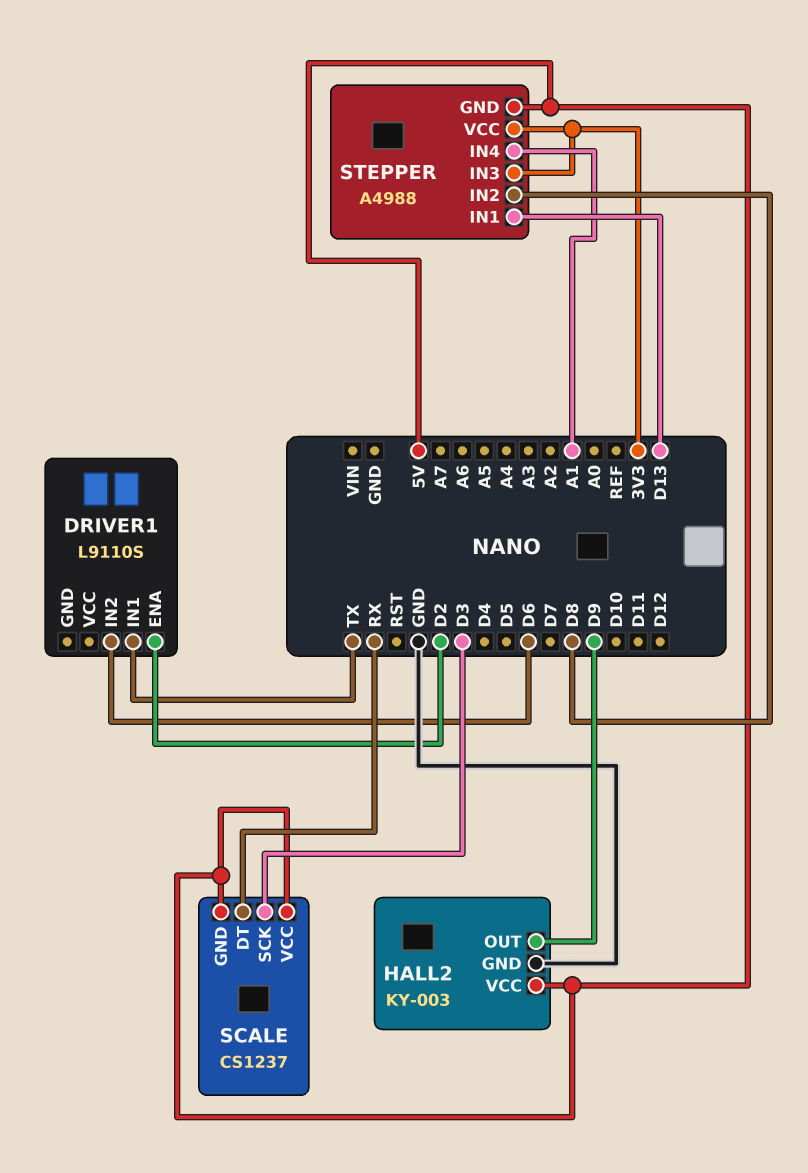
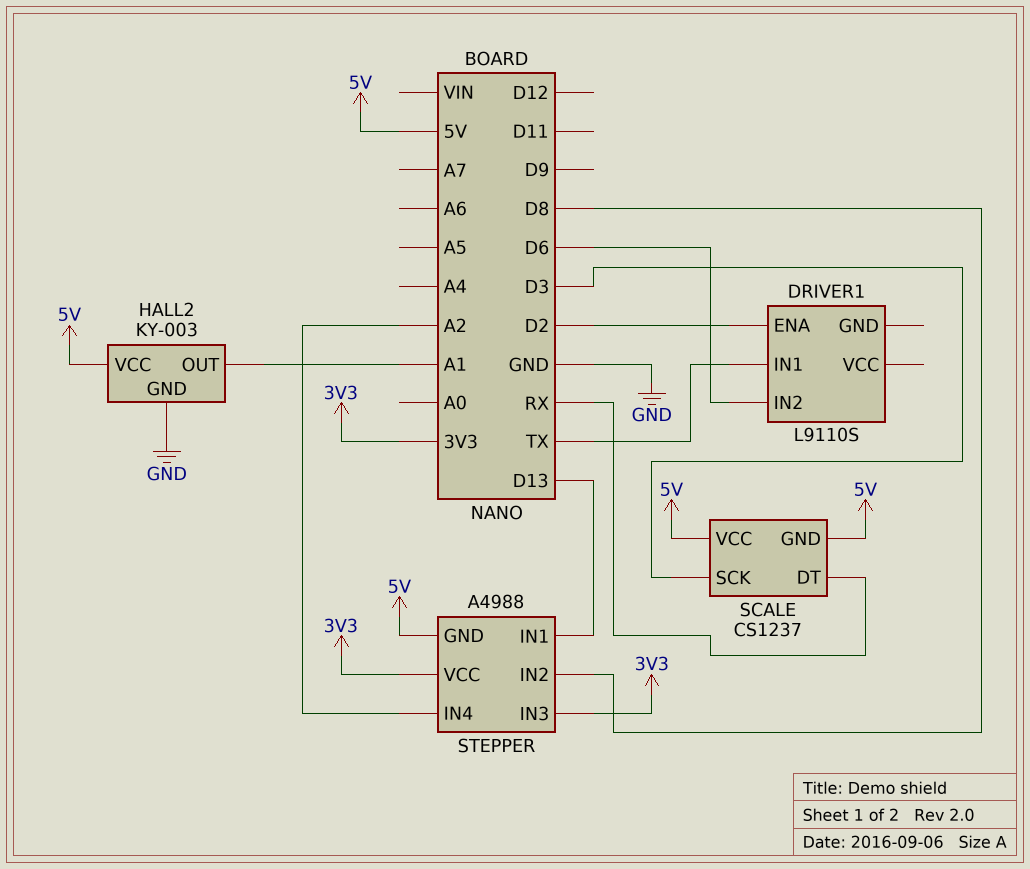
HALL2 pin OUT: D9 -> A1
STEPPER pin IN4: A1 -> A2

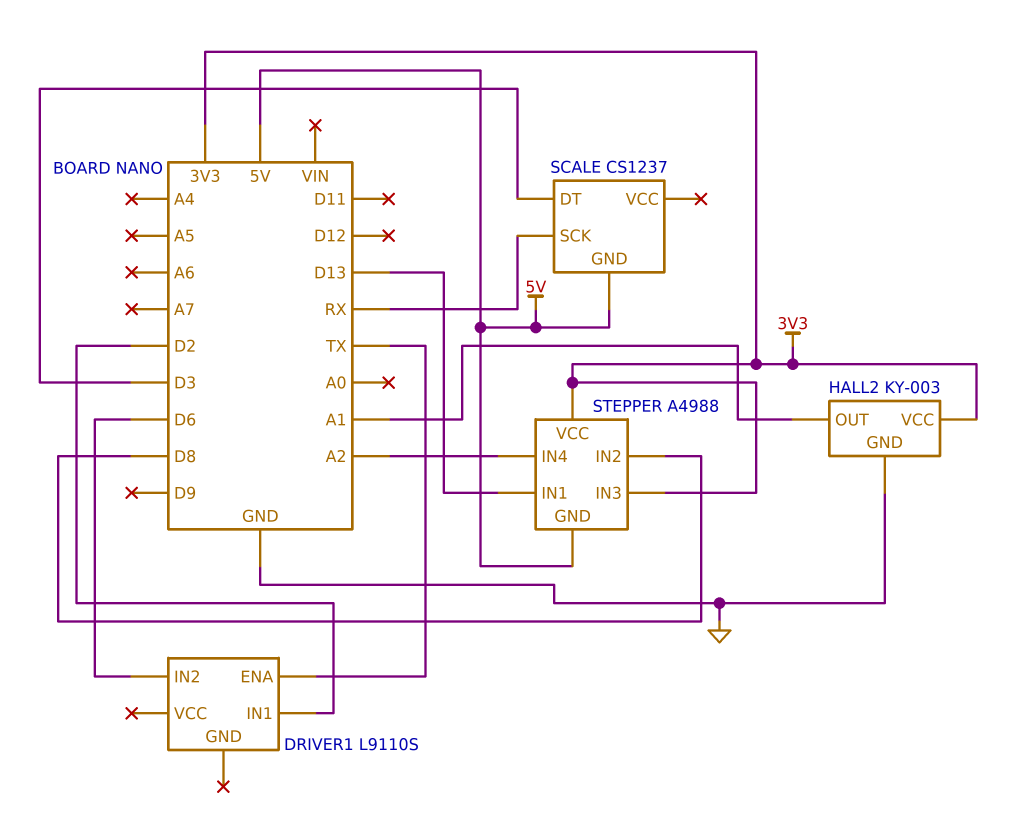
DRIVER1 pin ENA: D2 -> TX
DRIVER1 pin IN1: TX -> D2
HALL2 pin VCC: 5V -> 3V3
SCALE pin DT: RX -> D3
SCALE pin SCK: D3 -> RX
SCALE pin VCC: 5V -> none

